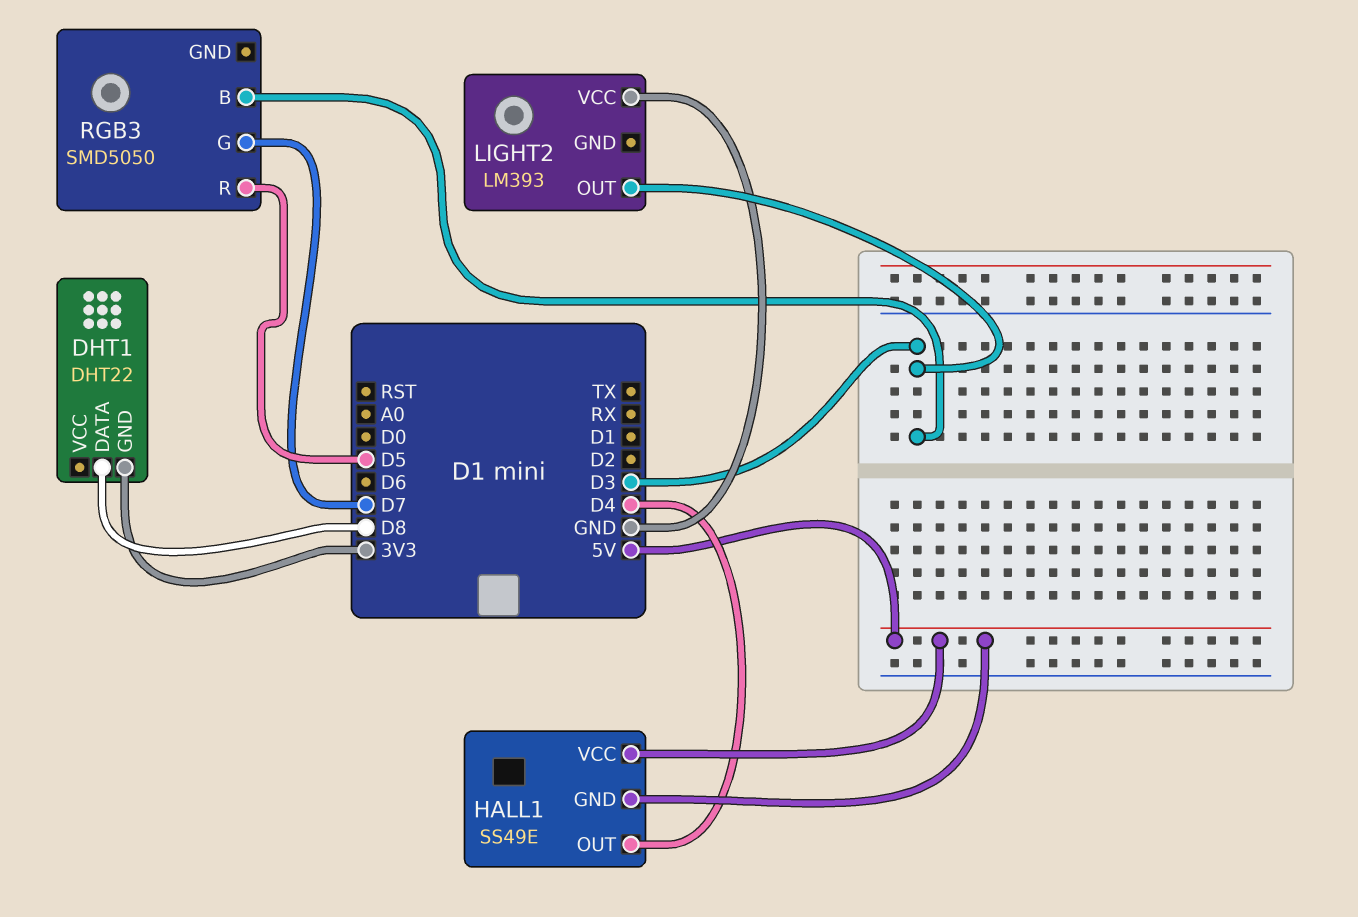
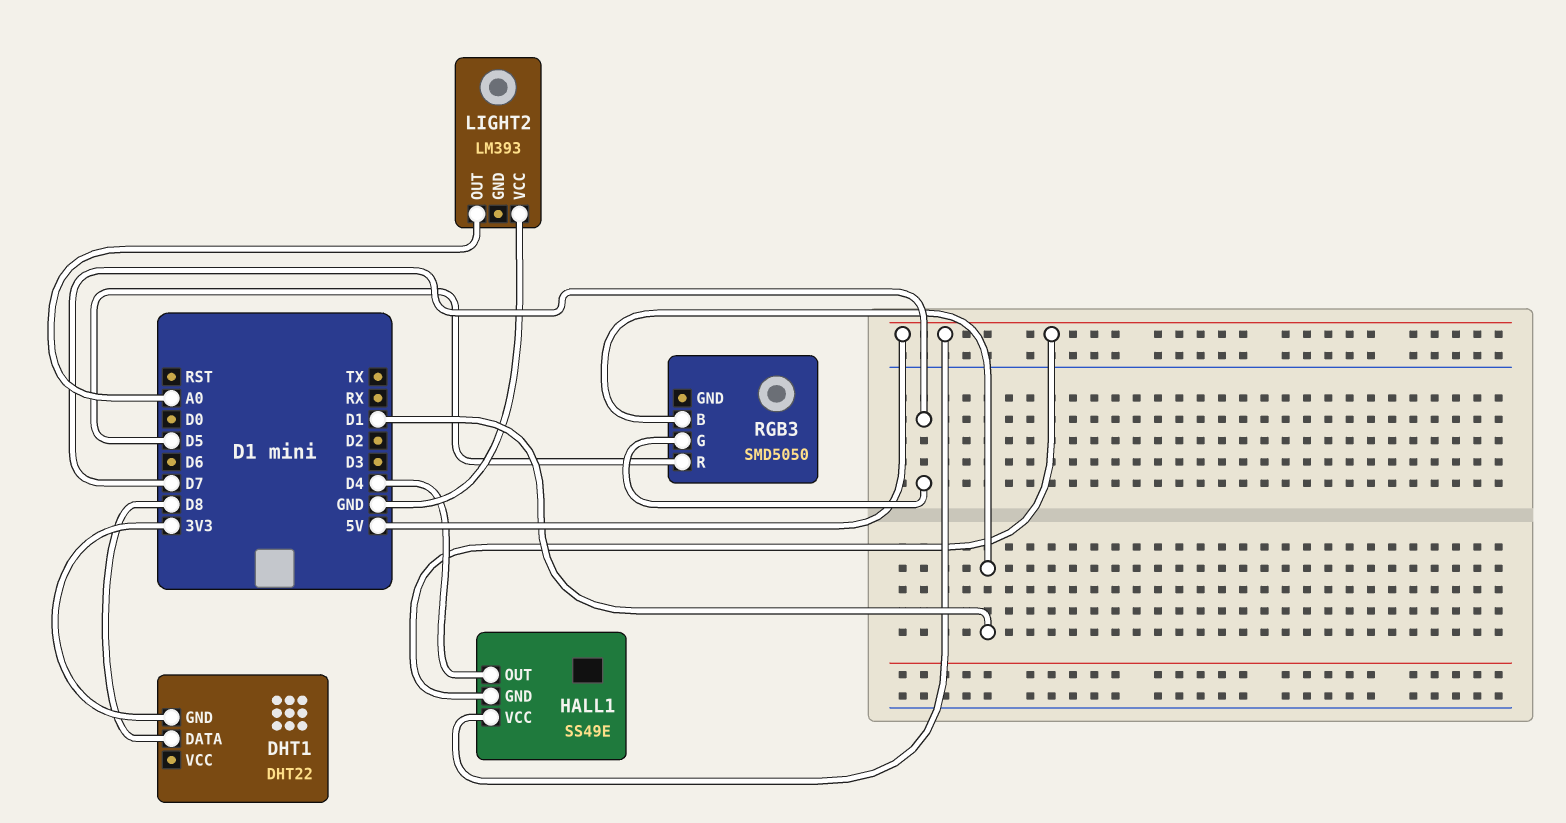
LIGHT2 pin OUT: D3 -> A0
RGB3 pin B: D3 -> D1

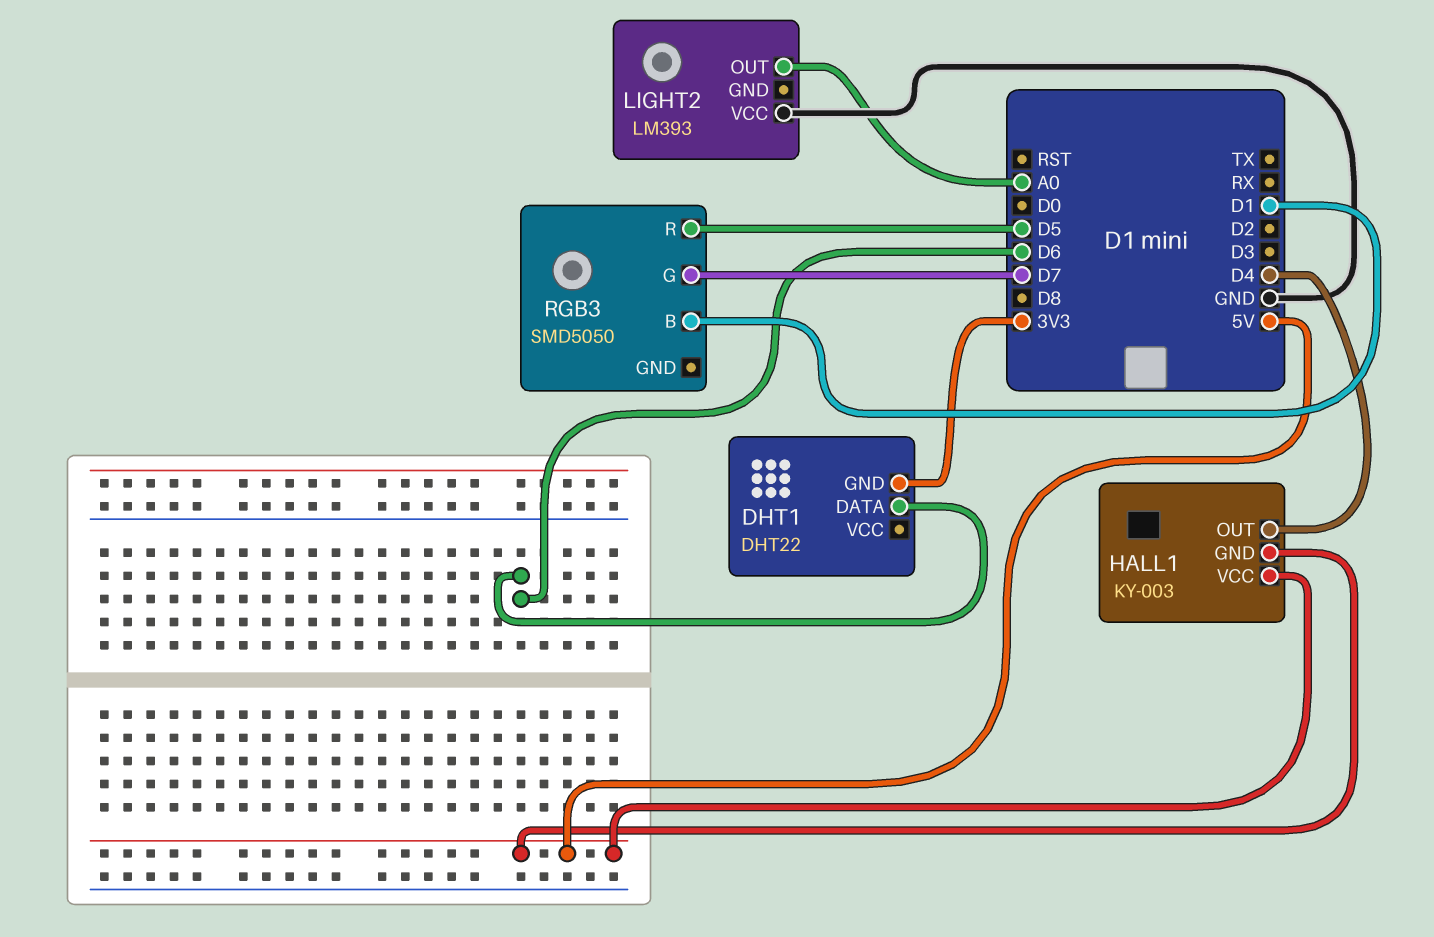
DHT1 pin DATA: D8 -> D6
HALL1: SS49E -> KY-003

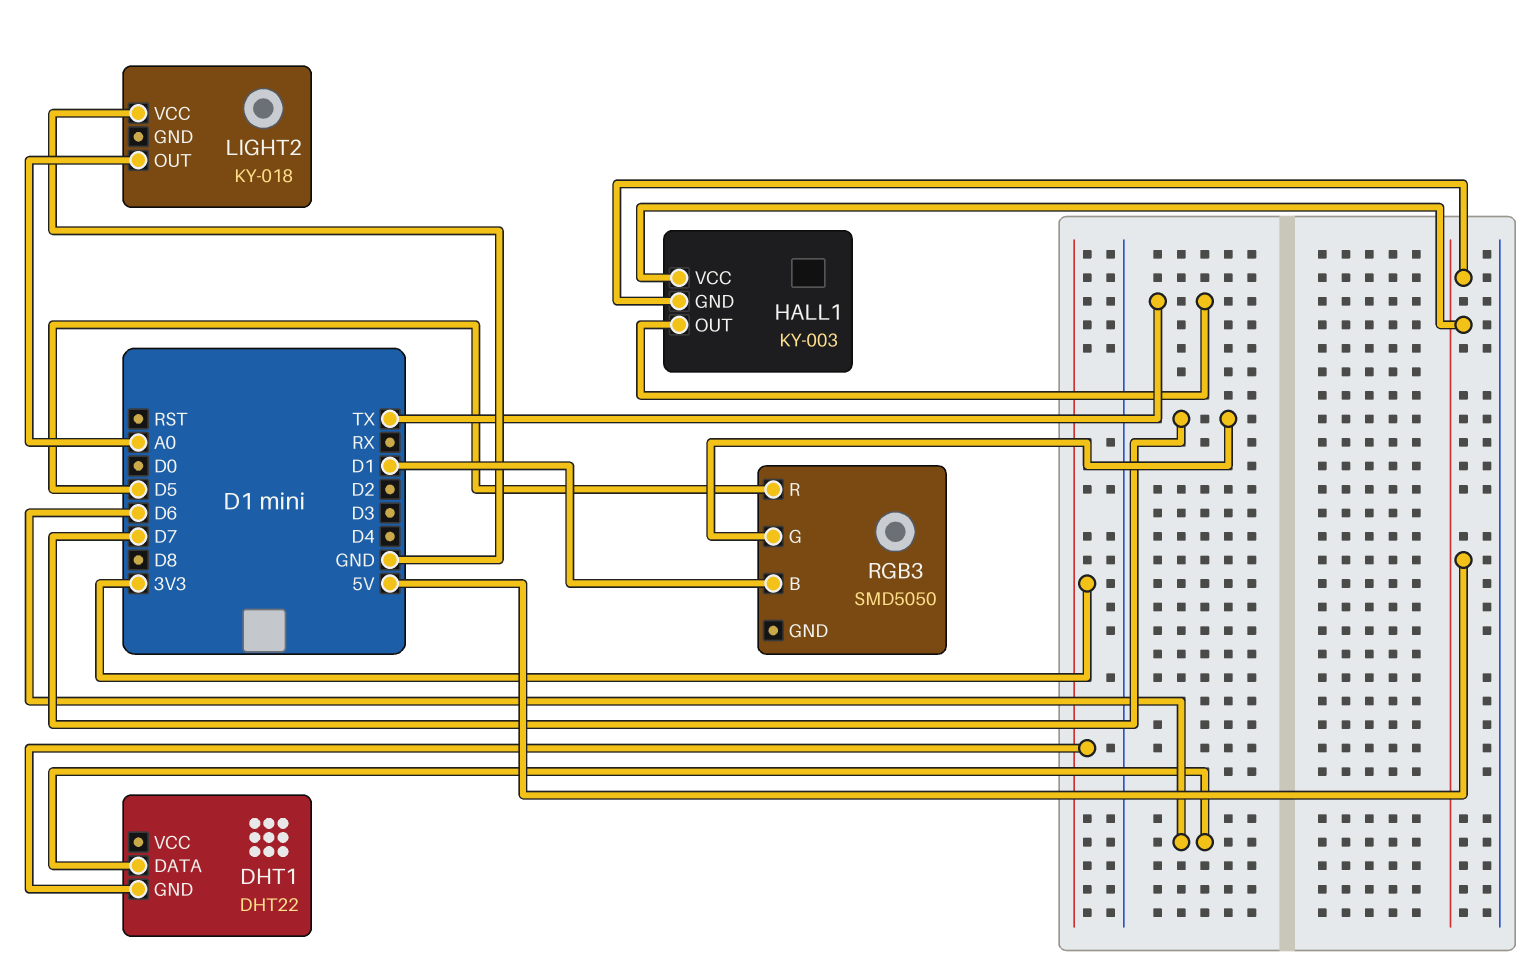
HALL1 pin OUT: D4 -> TX
LIGHT2: LM393 -> KY-018

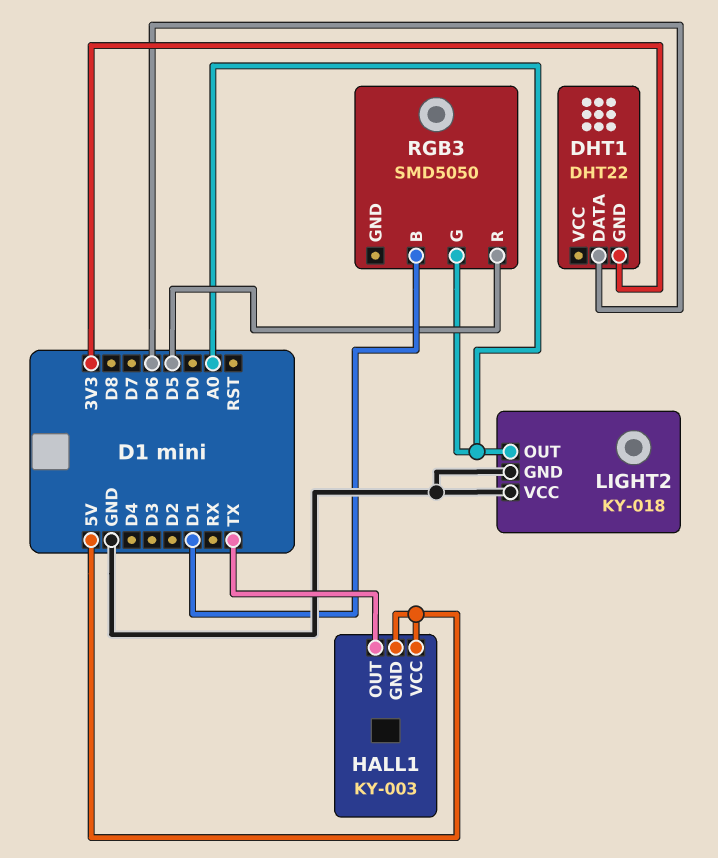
LIGHT2 pin GND: none -> GND
RGB3 pin G: D7 -> A0

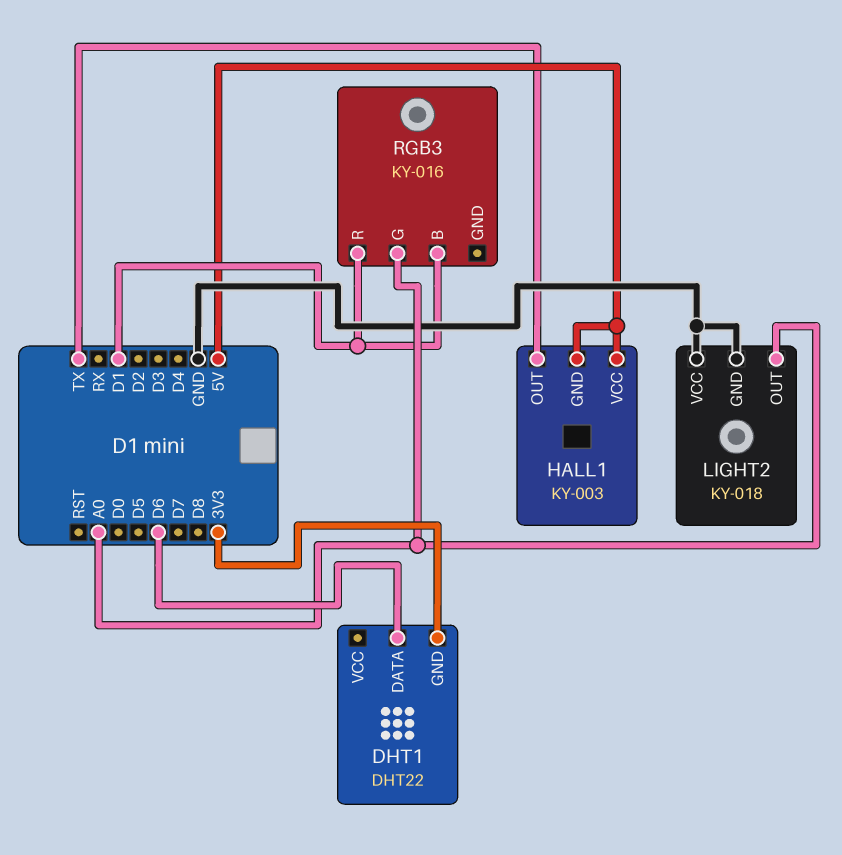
RGB3: SMD5050 -> KY-016
RGB3 pin R: D5 -> D1

